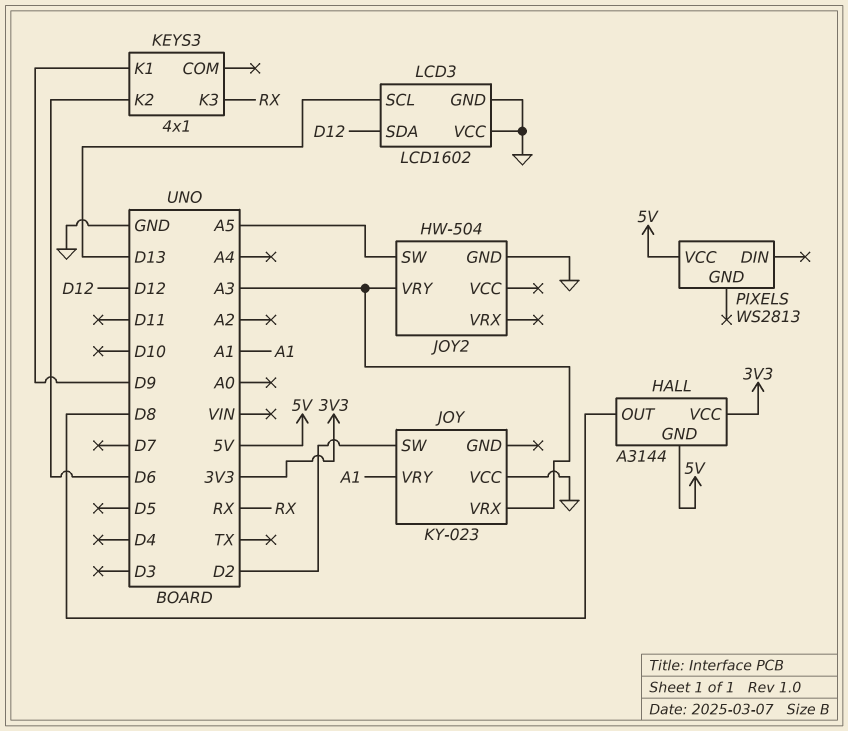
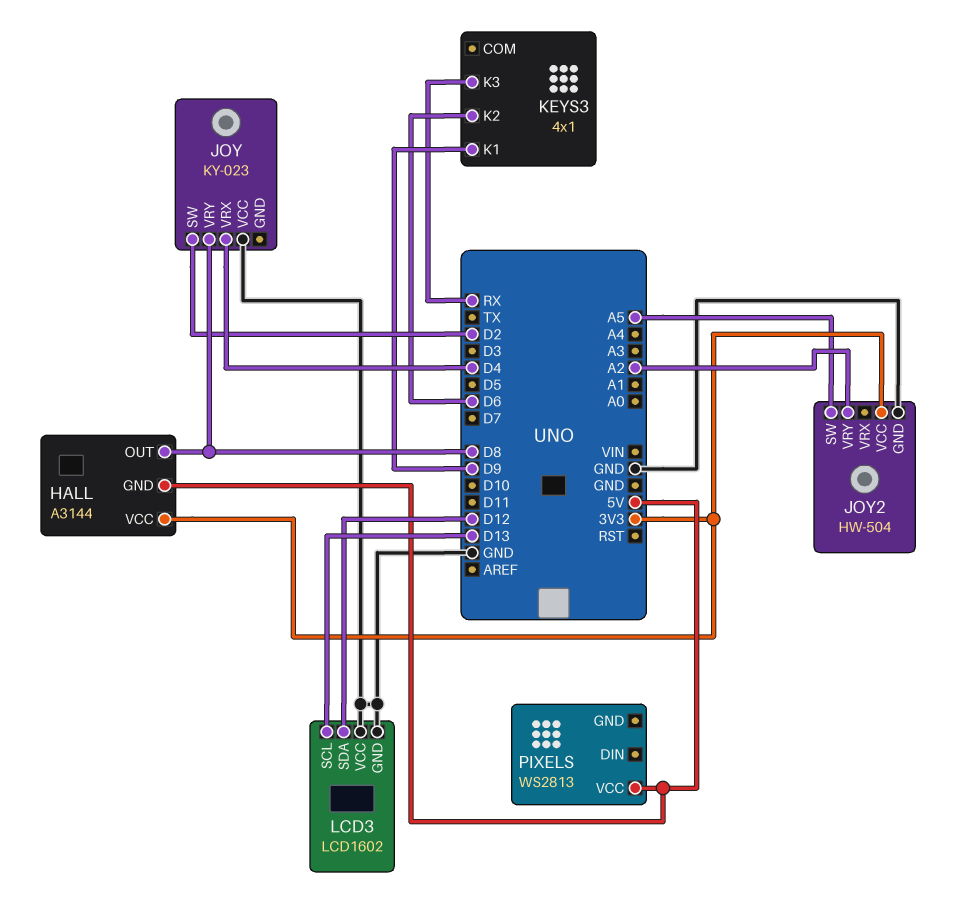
JOY pin VRX: A3 -> D4
JOY pin VRY: A1 -> D8
JOY2 pin VCC: none -> 3V3
JOY2 pin VRY: A3 -> A2

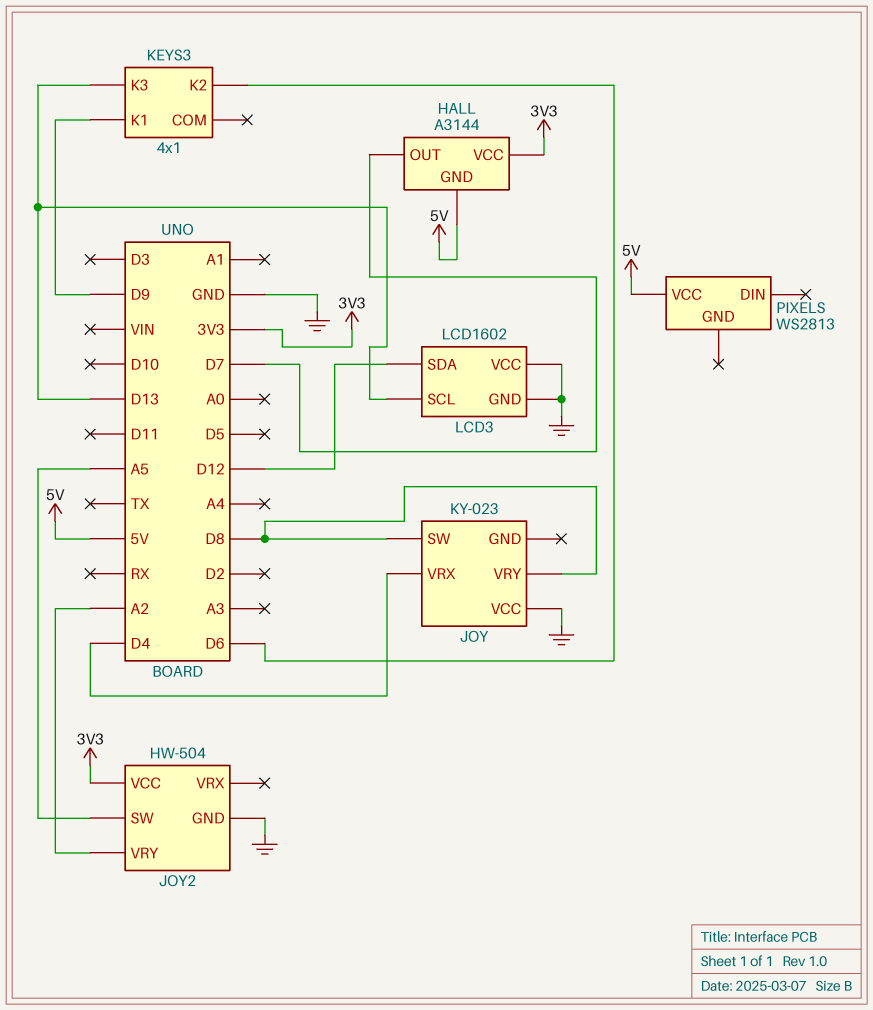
HALL pin OUT: D8 -> D7
JOY pin SW: D2 -> D8
KEYS3 pin K3: RX -> D13

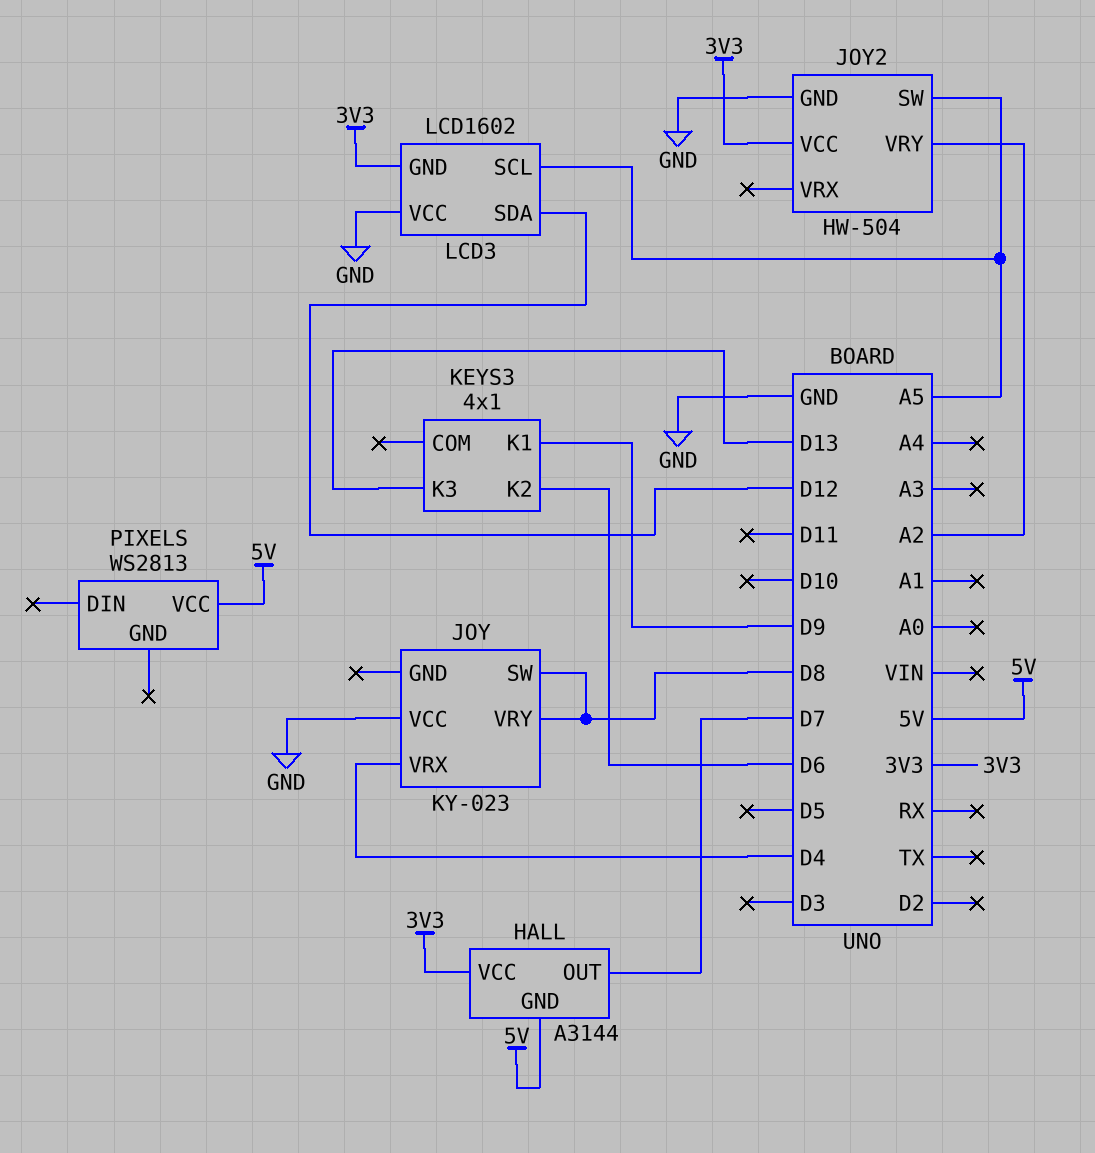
LCD3 pin GND: GND -> 3V3
LCD3 pin SCL: D13 -> A5

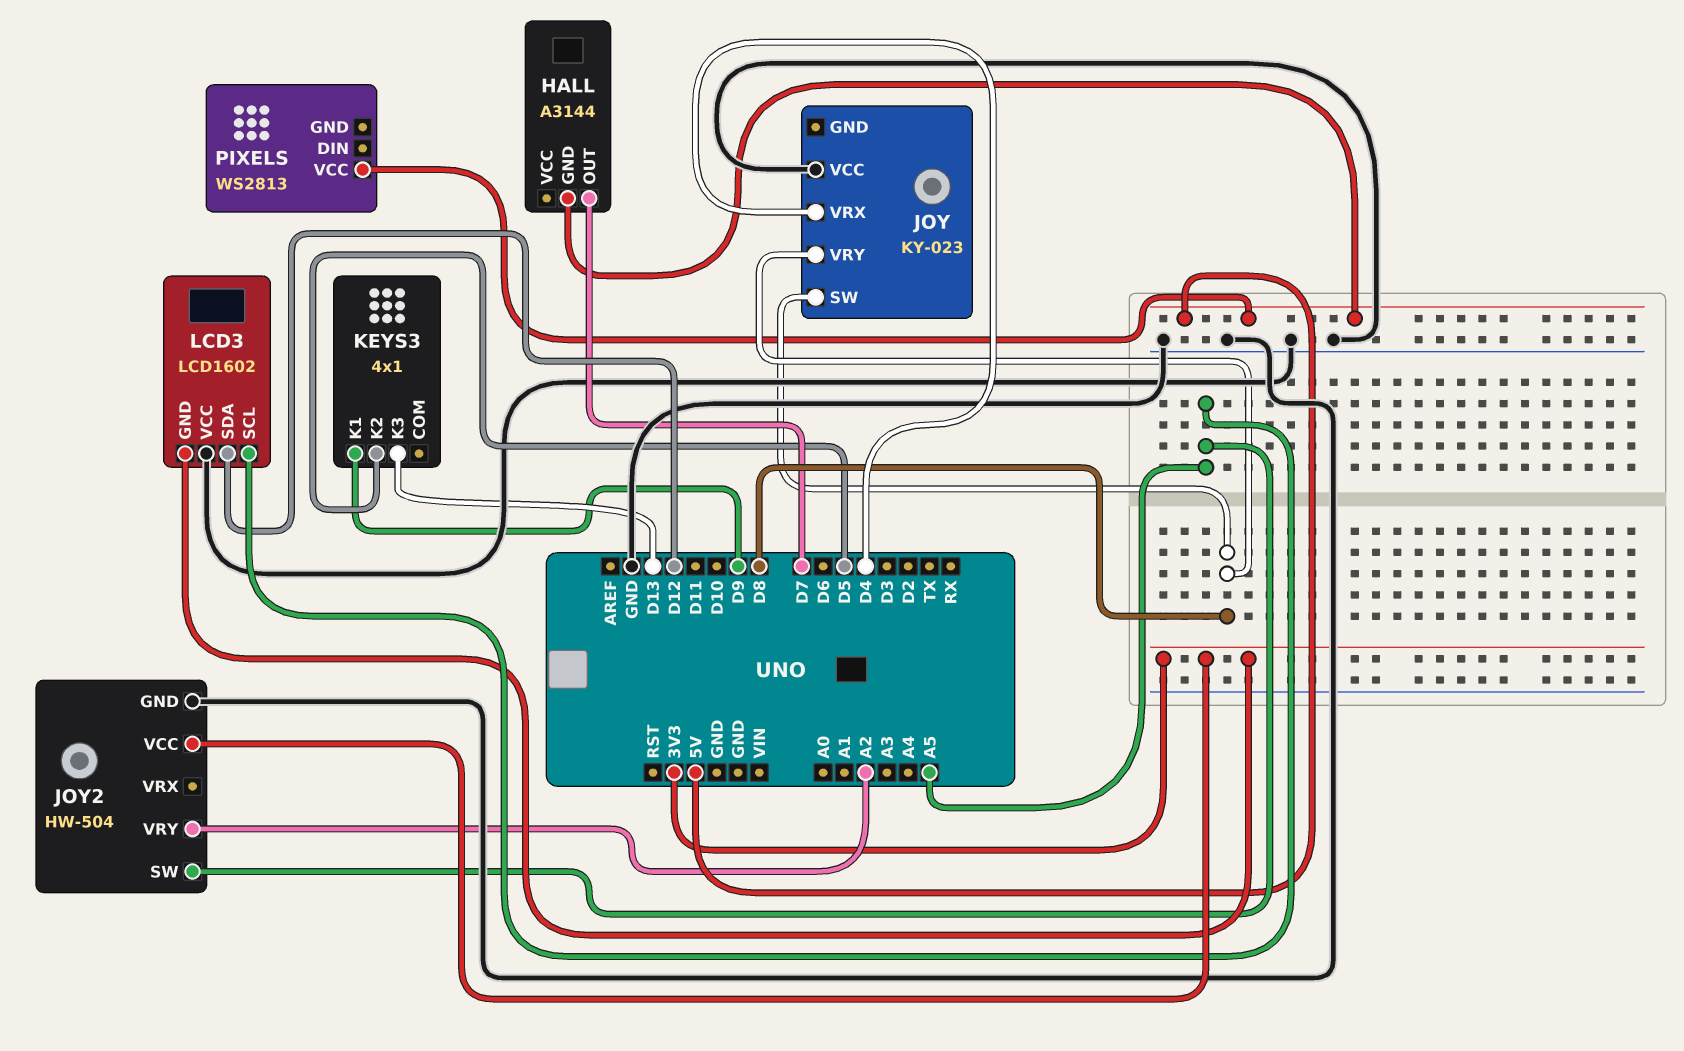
HALL pin VCC: 3V3 -> none
KEYS3 pin K2: D6 -> D5

